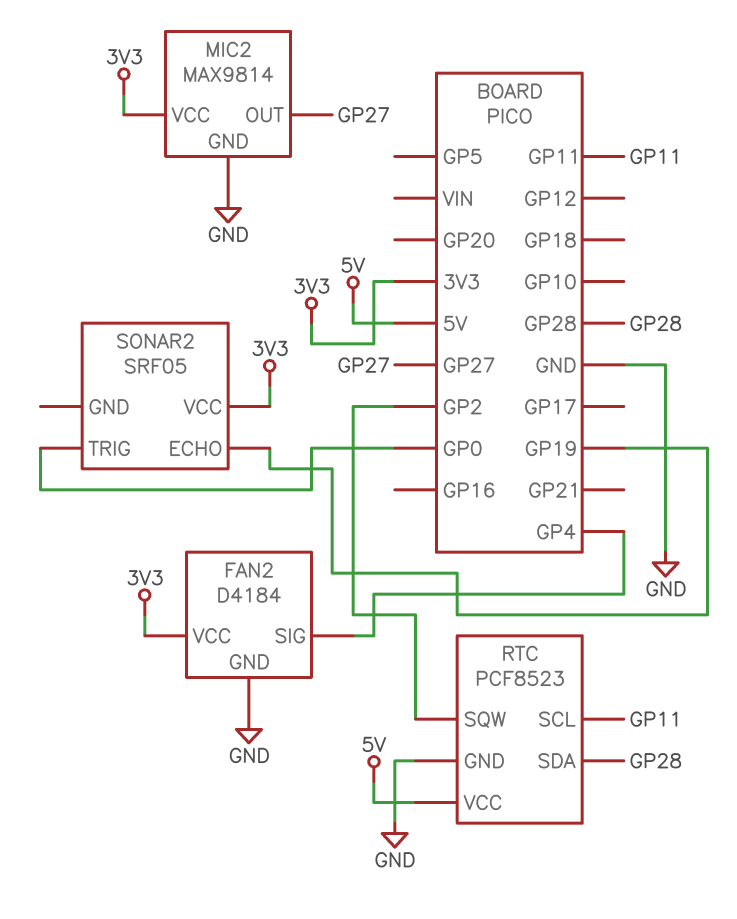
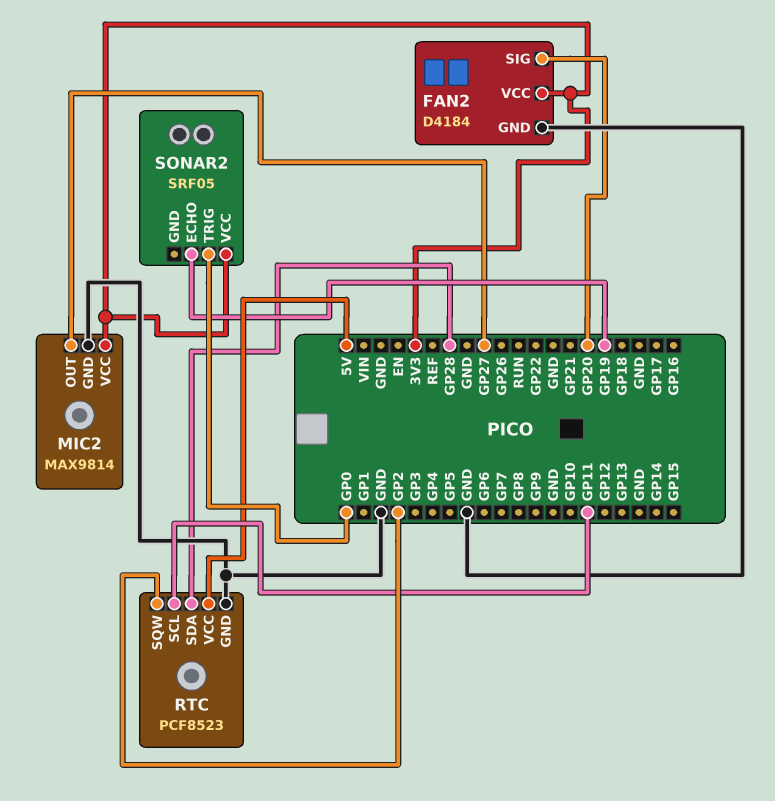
FAN2 pin SIG: GP4 -> GP20

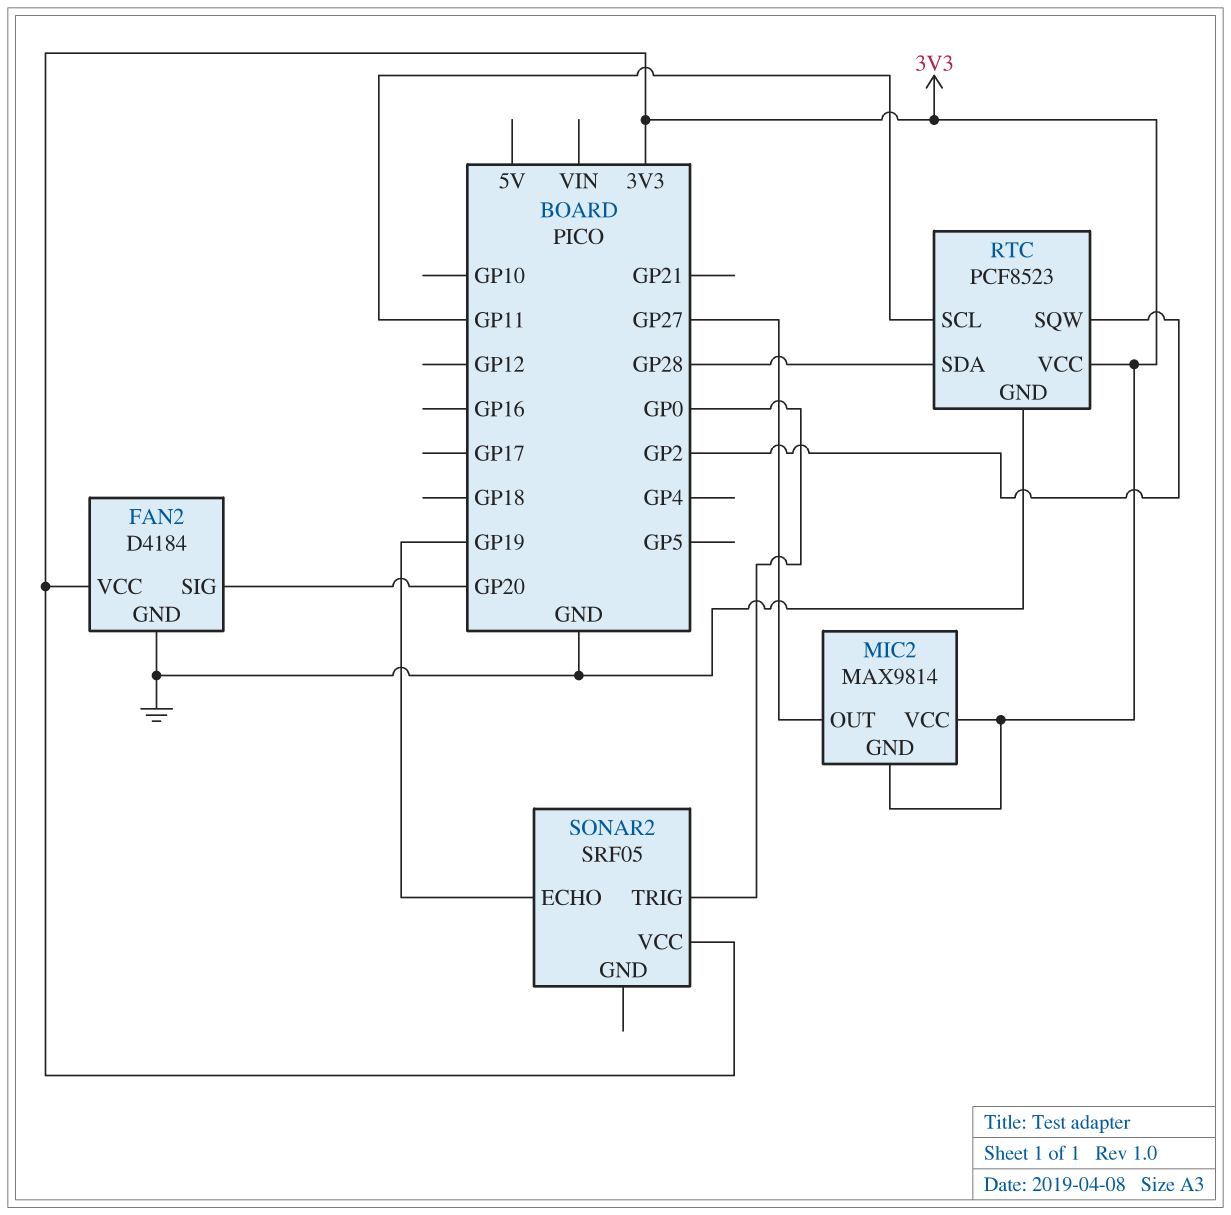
MIC2 pin GND: GND -> 3V3
RTC pin VCC: 5V -> 3V3

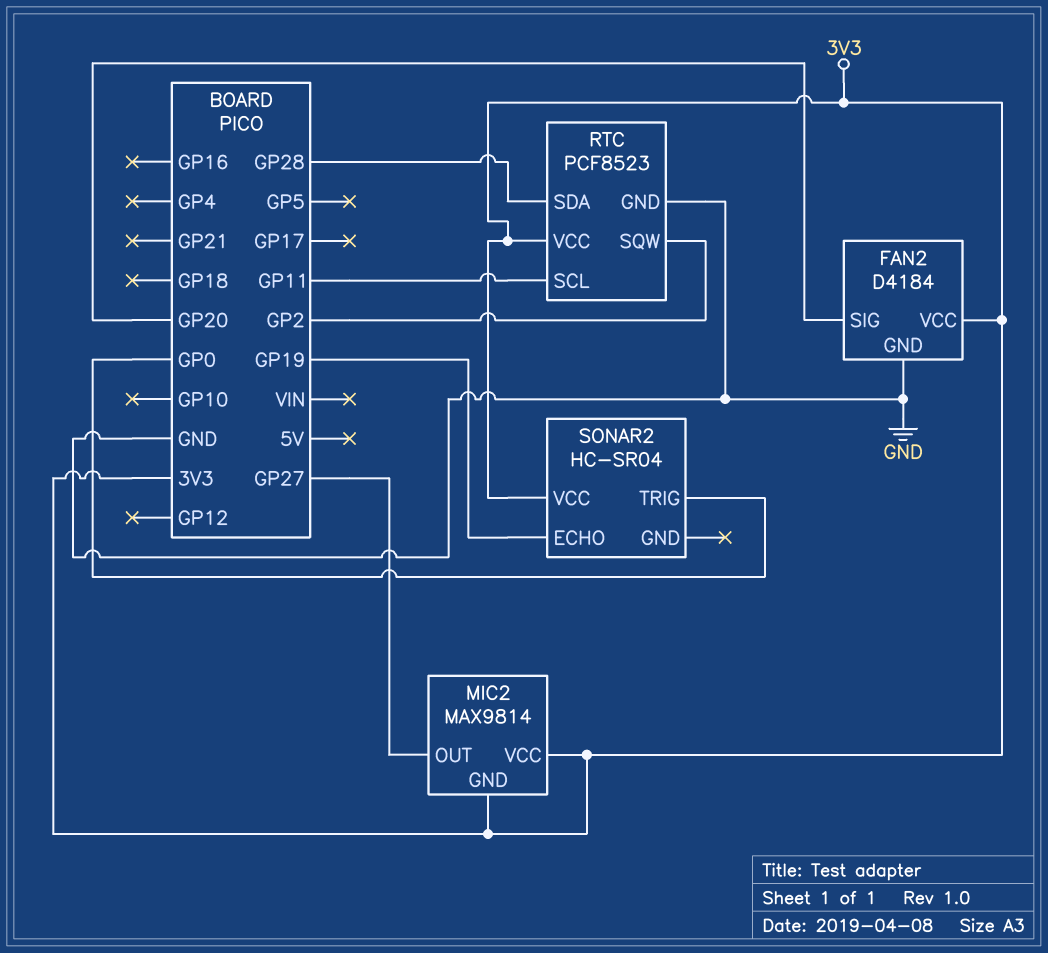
SONAR2: SRF05 -> HC-SR04

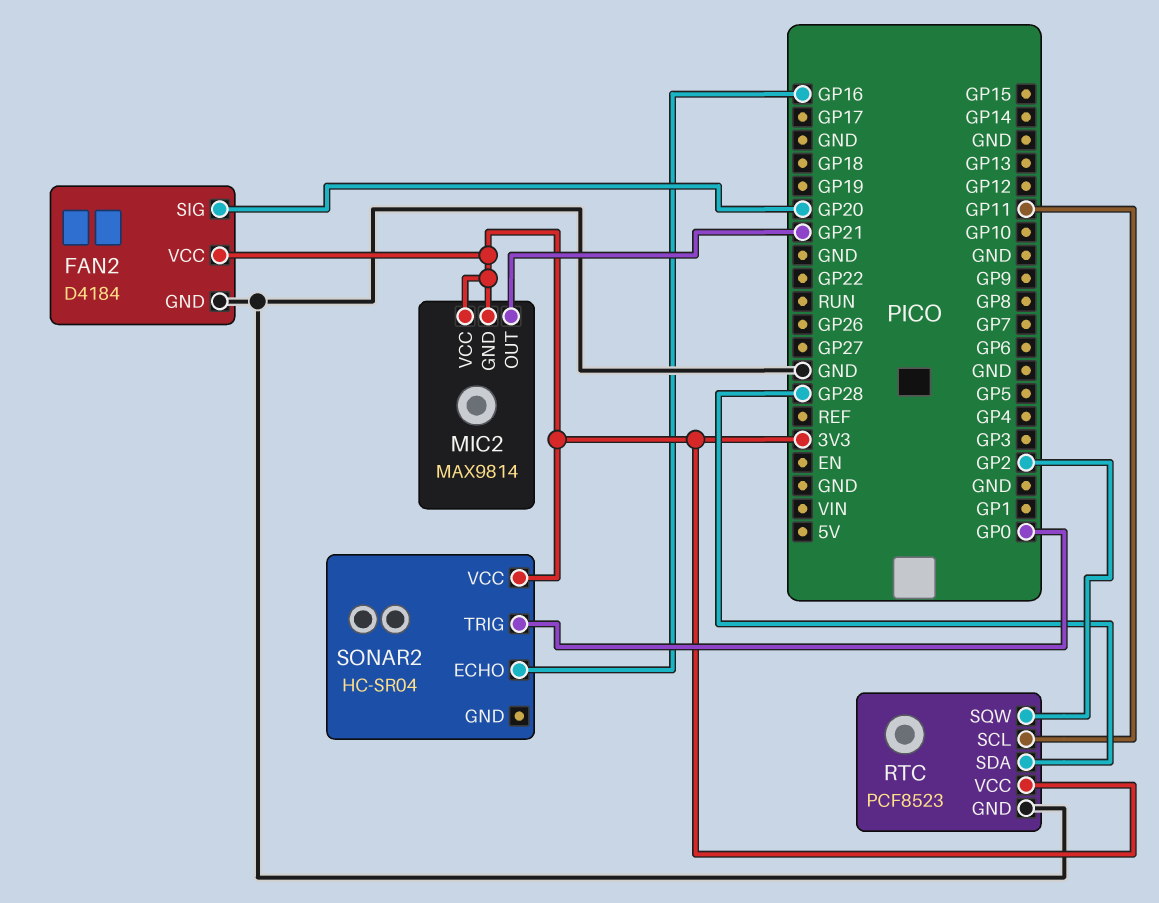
MIC2 pin OUT: GP27 -> GP21
SONAR2 pin ECHO: GP19 -> GP16

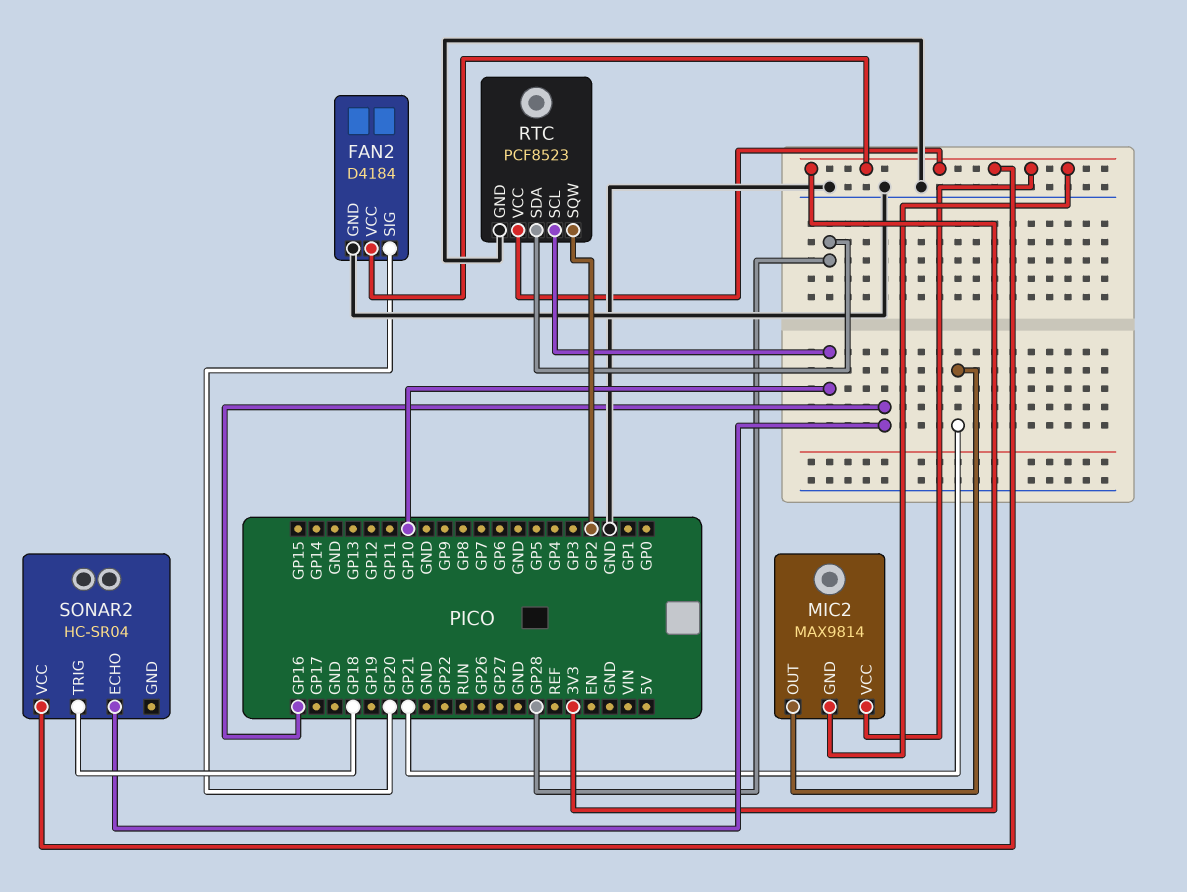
RTC pin SCL: GP11 -> GP10
SONAR2 pin TRIG: GP0 -> GP18

